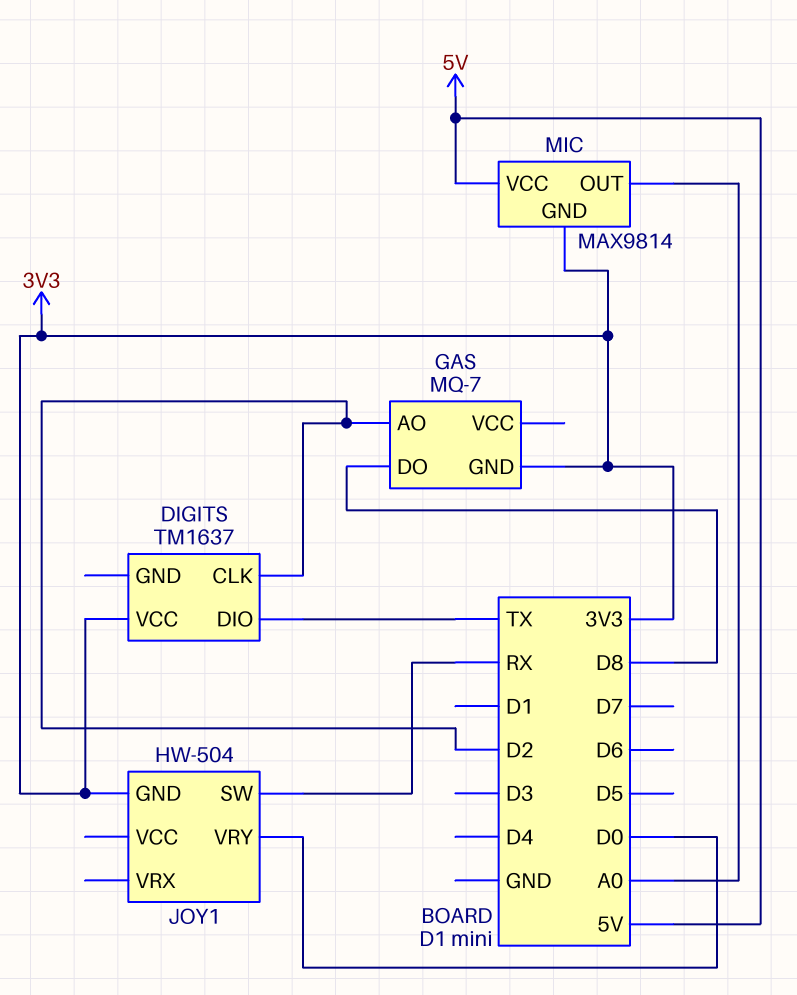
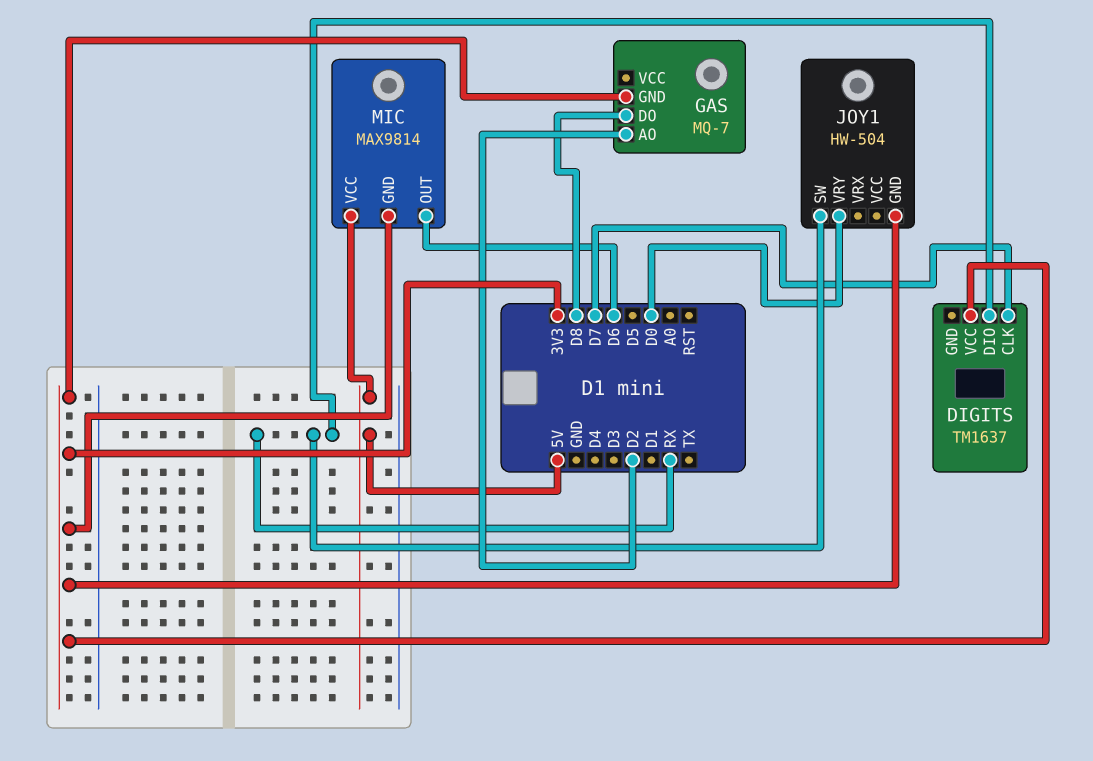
DIGITS pin CLK: D2 -> D7
DIGITS pin DIO: TX -> RX
MIC pin OUT: A0 -> D6

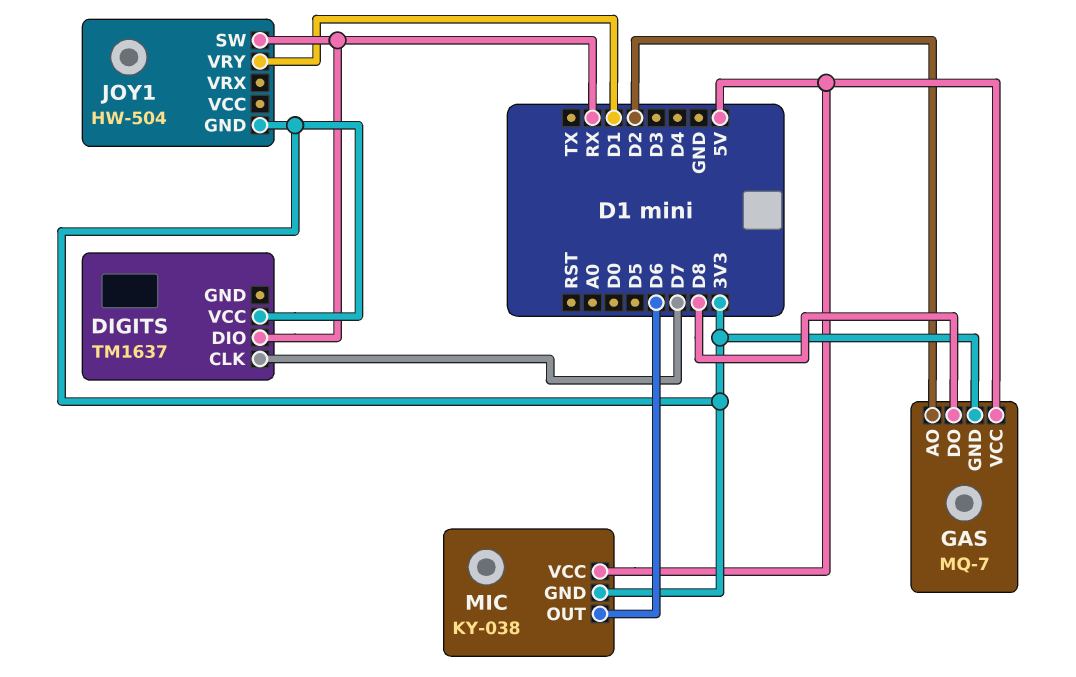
GAS pin VCC: none -> 5V
JOY1 pin VRY: D0 -> D1
MIC: MAX9814 -> KY-038

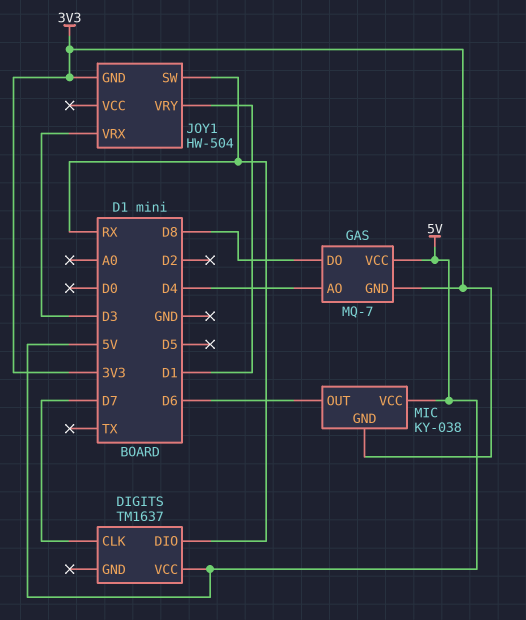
DIGITS pin VCC: 3V3 -> 5V
GAS pin AO: D2 -> D4
JOY1 pin VRX: none -> D3

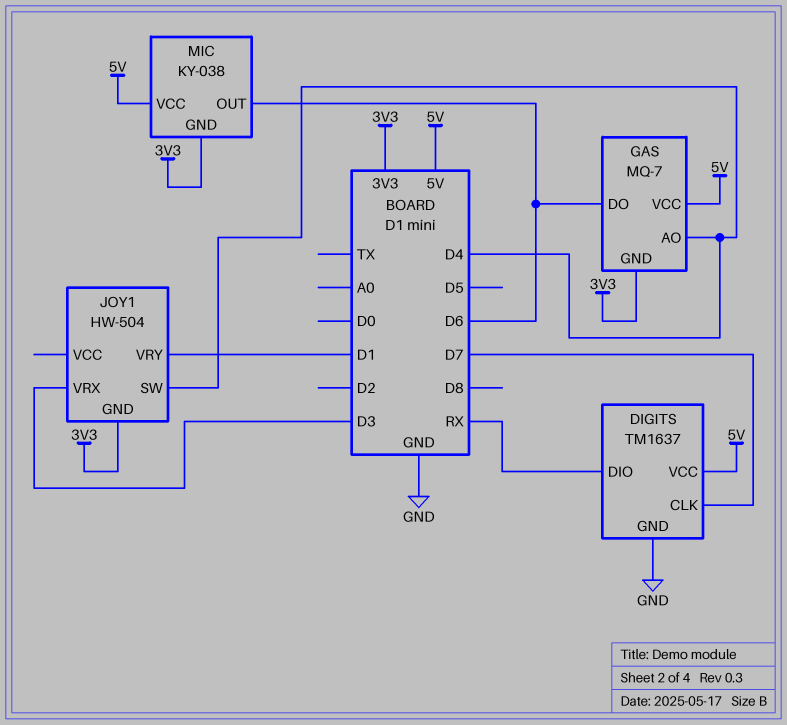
DIGITS pin GND: none -> GND
GAS pin DO: D8 -> D6
JOY1 pin SW: RX -> D4

